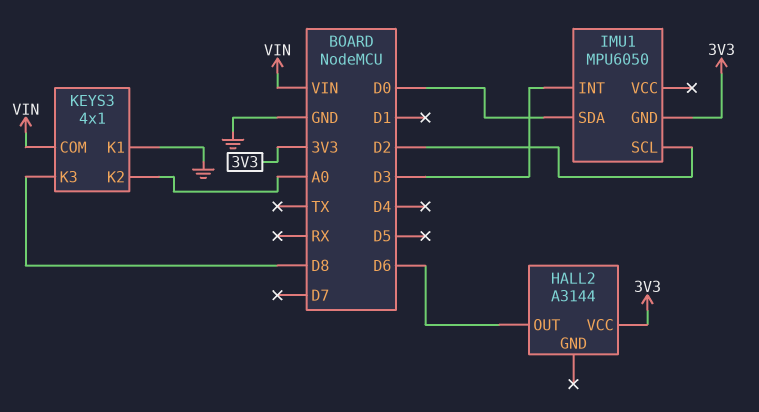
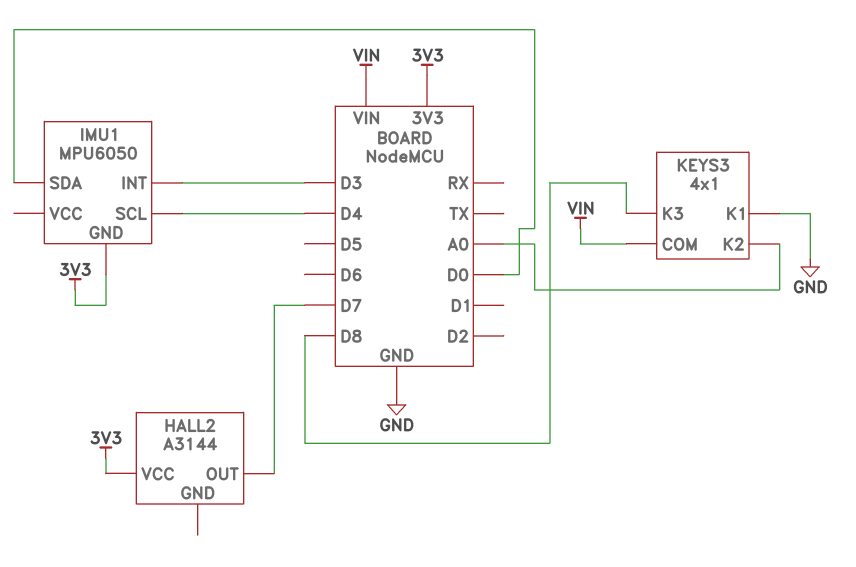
HALL2 pin OUT: D6 -> D7
IMU1 pin SCL: D2 -> D4

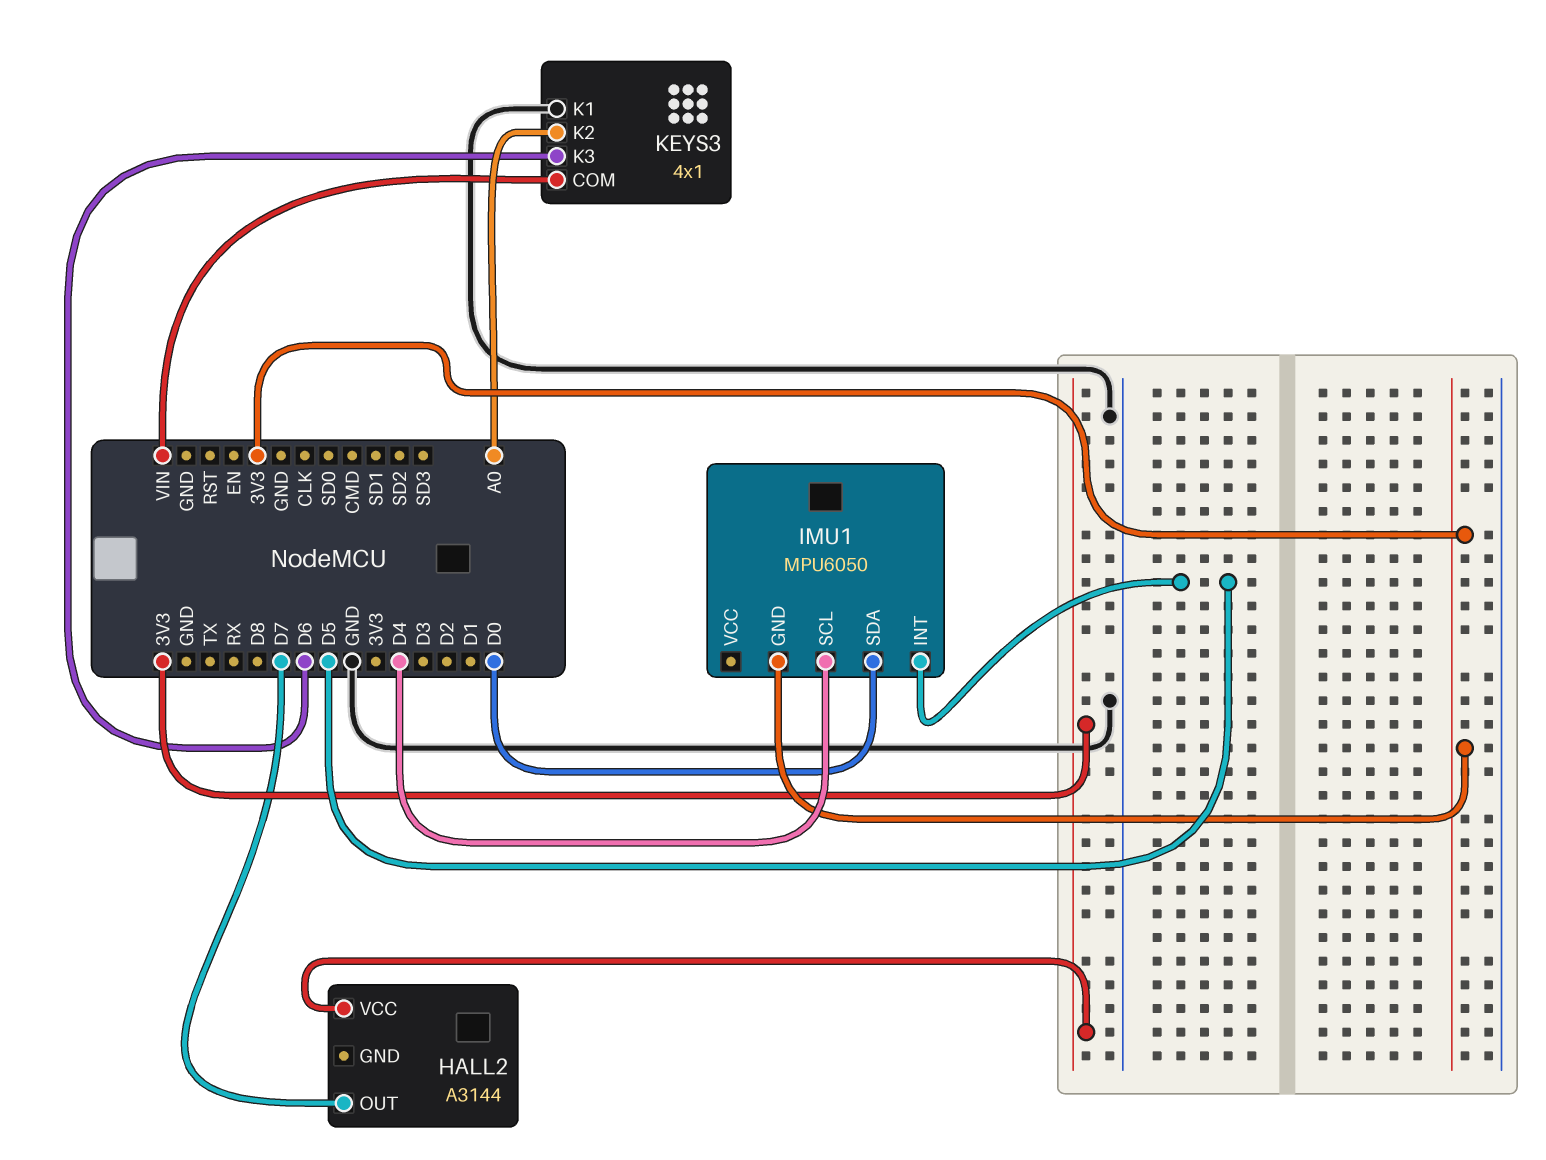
IMU1 pin INT: D3 -> D5
KEYS3 pin K3: D8 -> D6

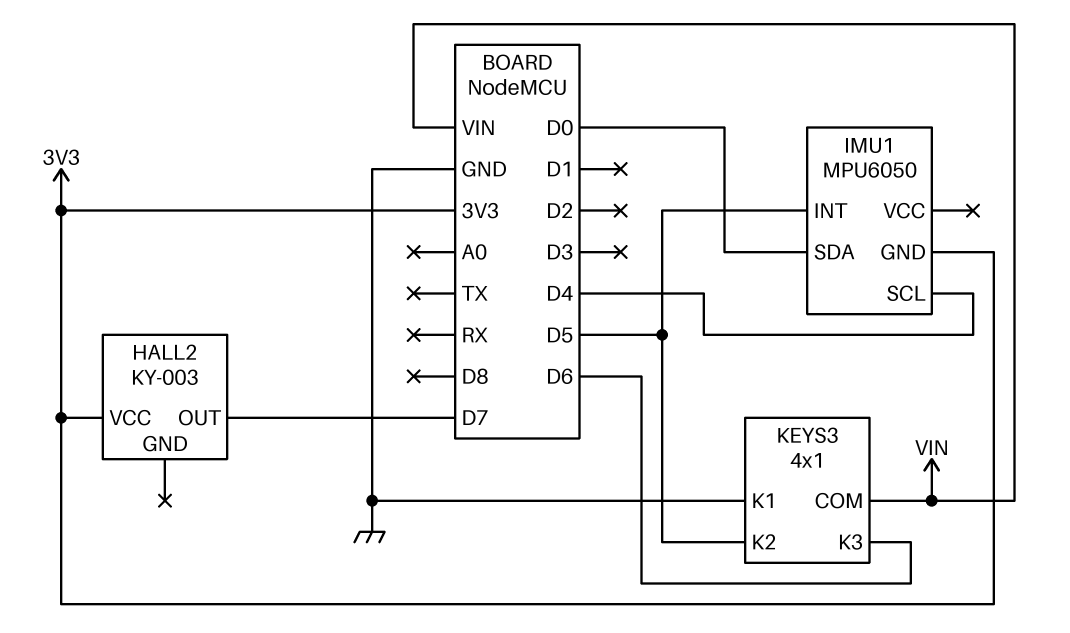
HALL2: A3144 -> KY-003
KEYS3 pin K2: A0 -> D5

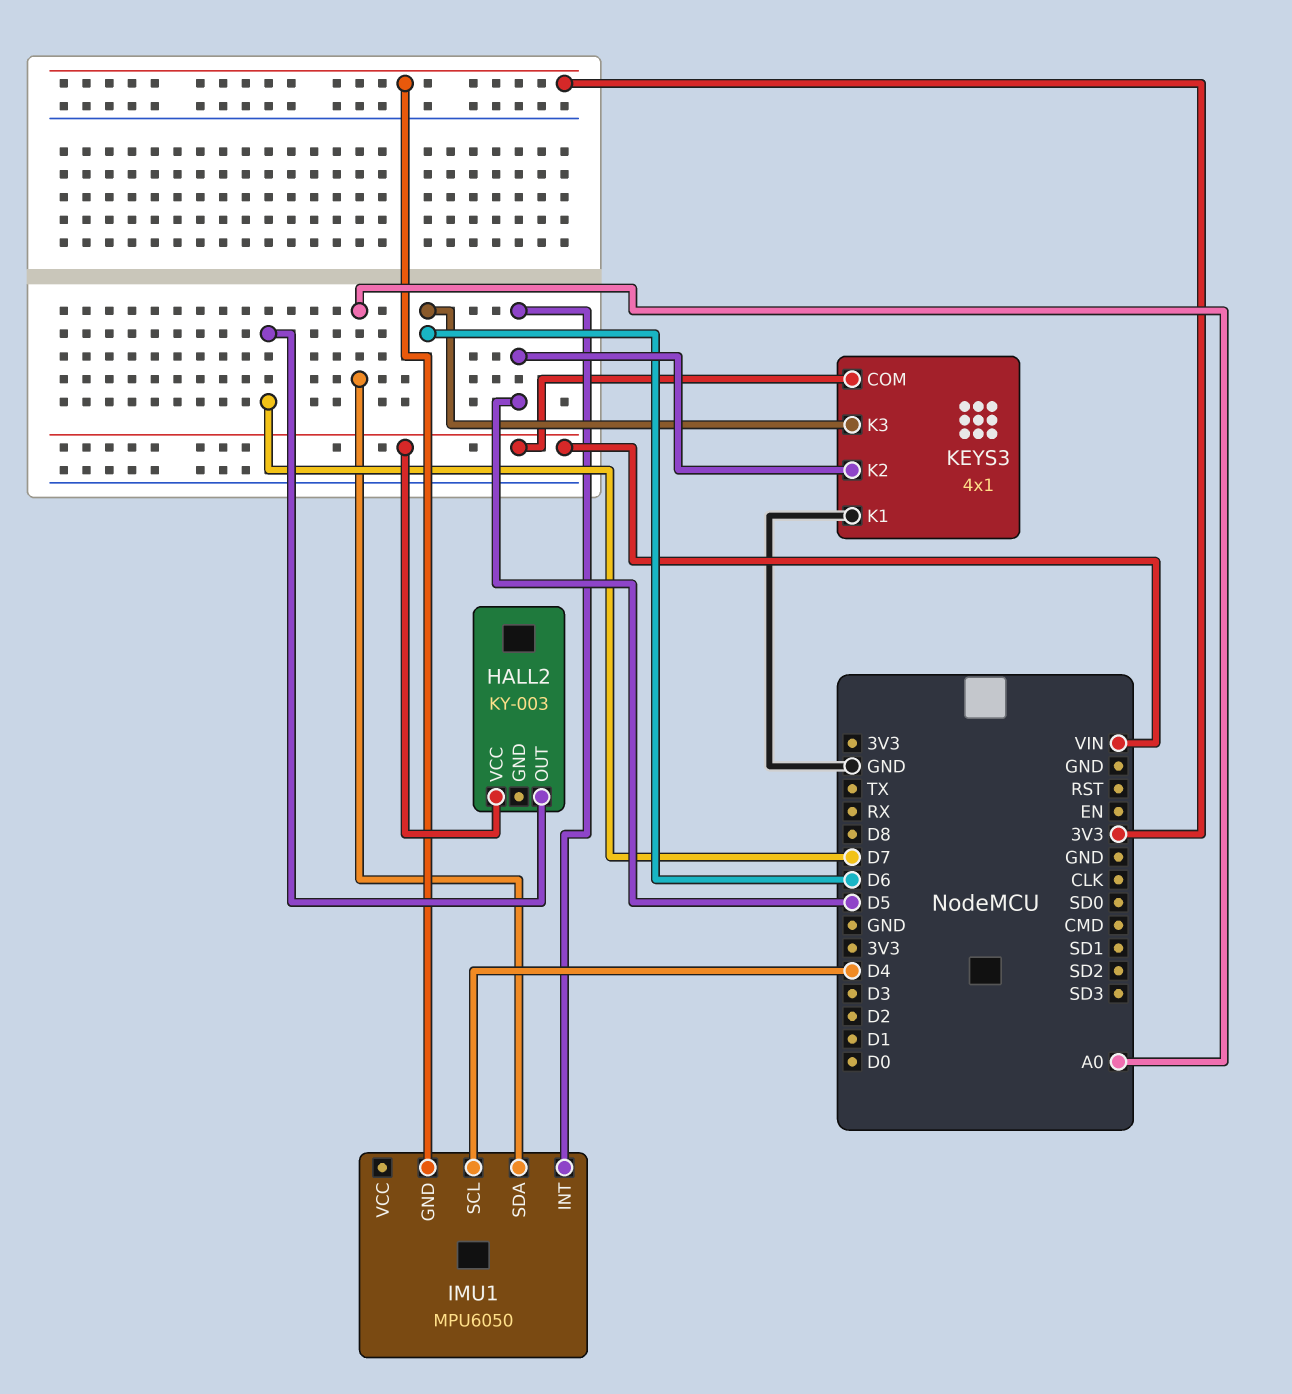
HALL2 pin VCC: 3V3 -> VIN
IMU1 pin SDA: D0 -> A0

